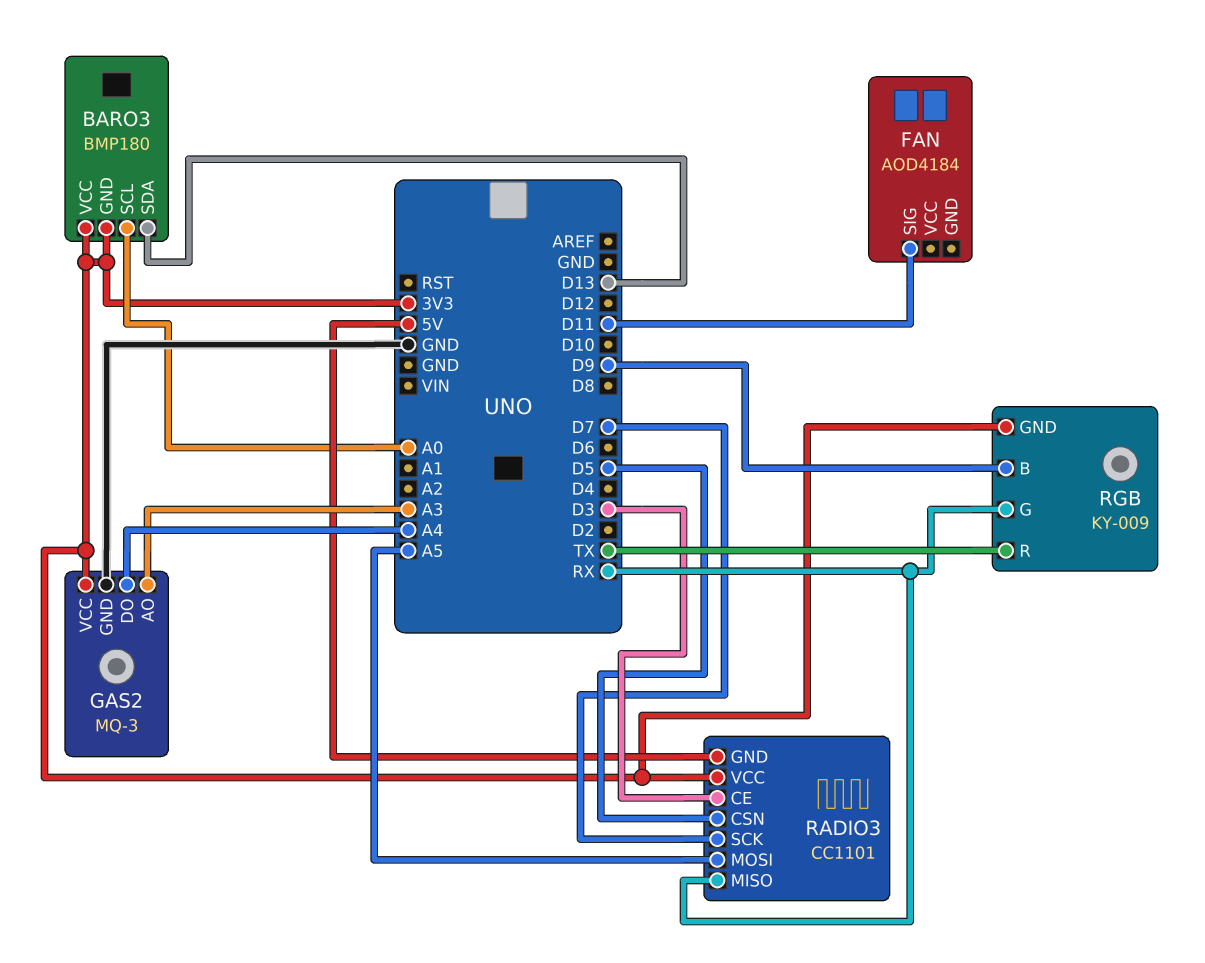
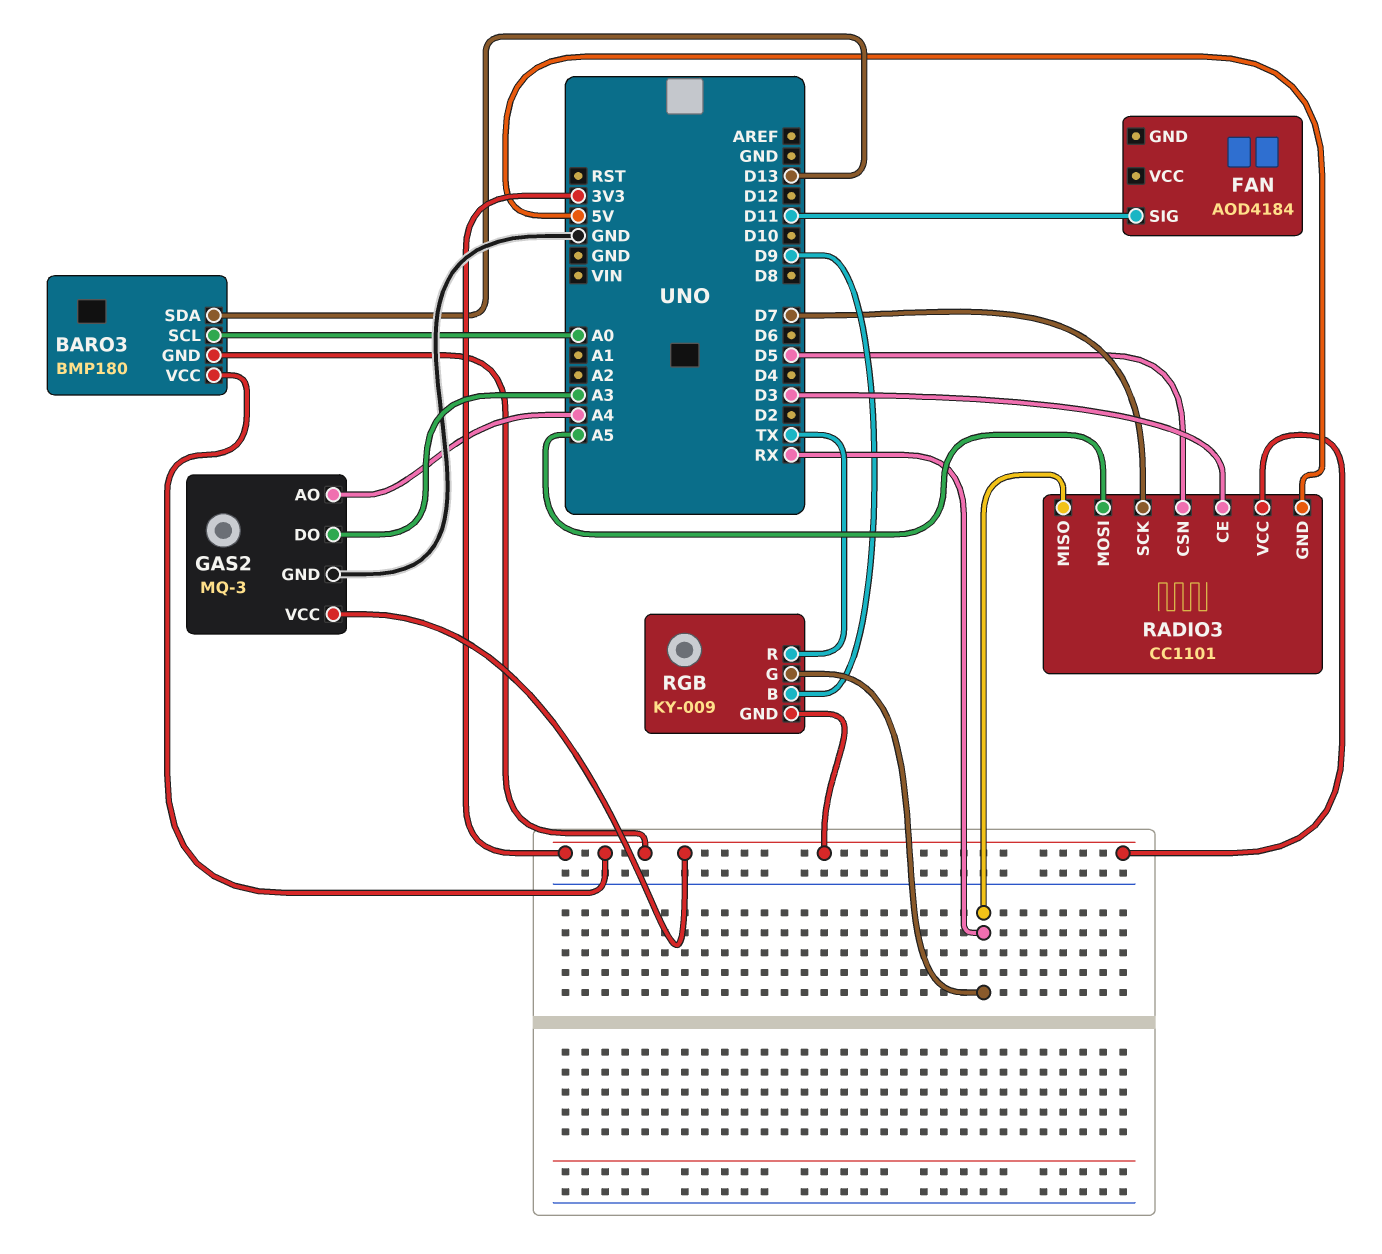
GAS2 pin AO: A3 -> A4
GAS2 pin DO: A4 -> A3

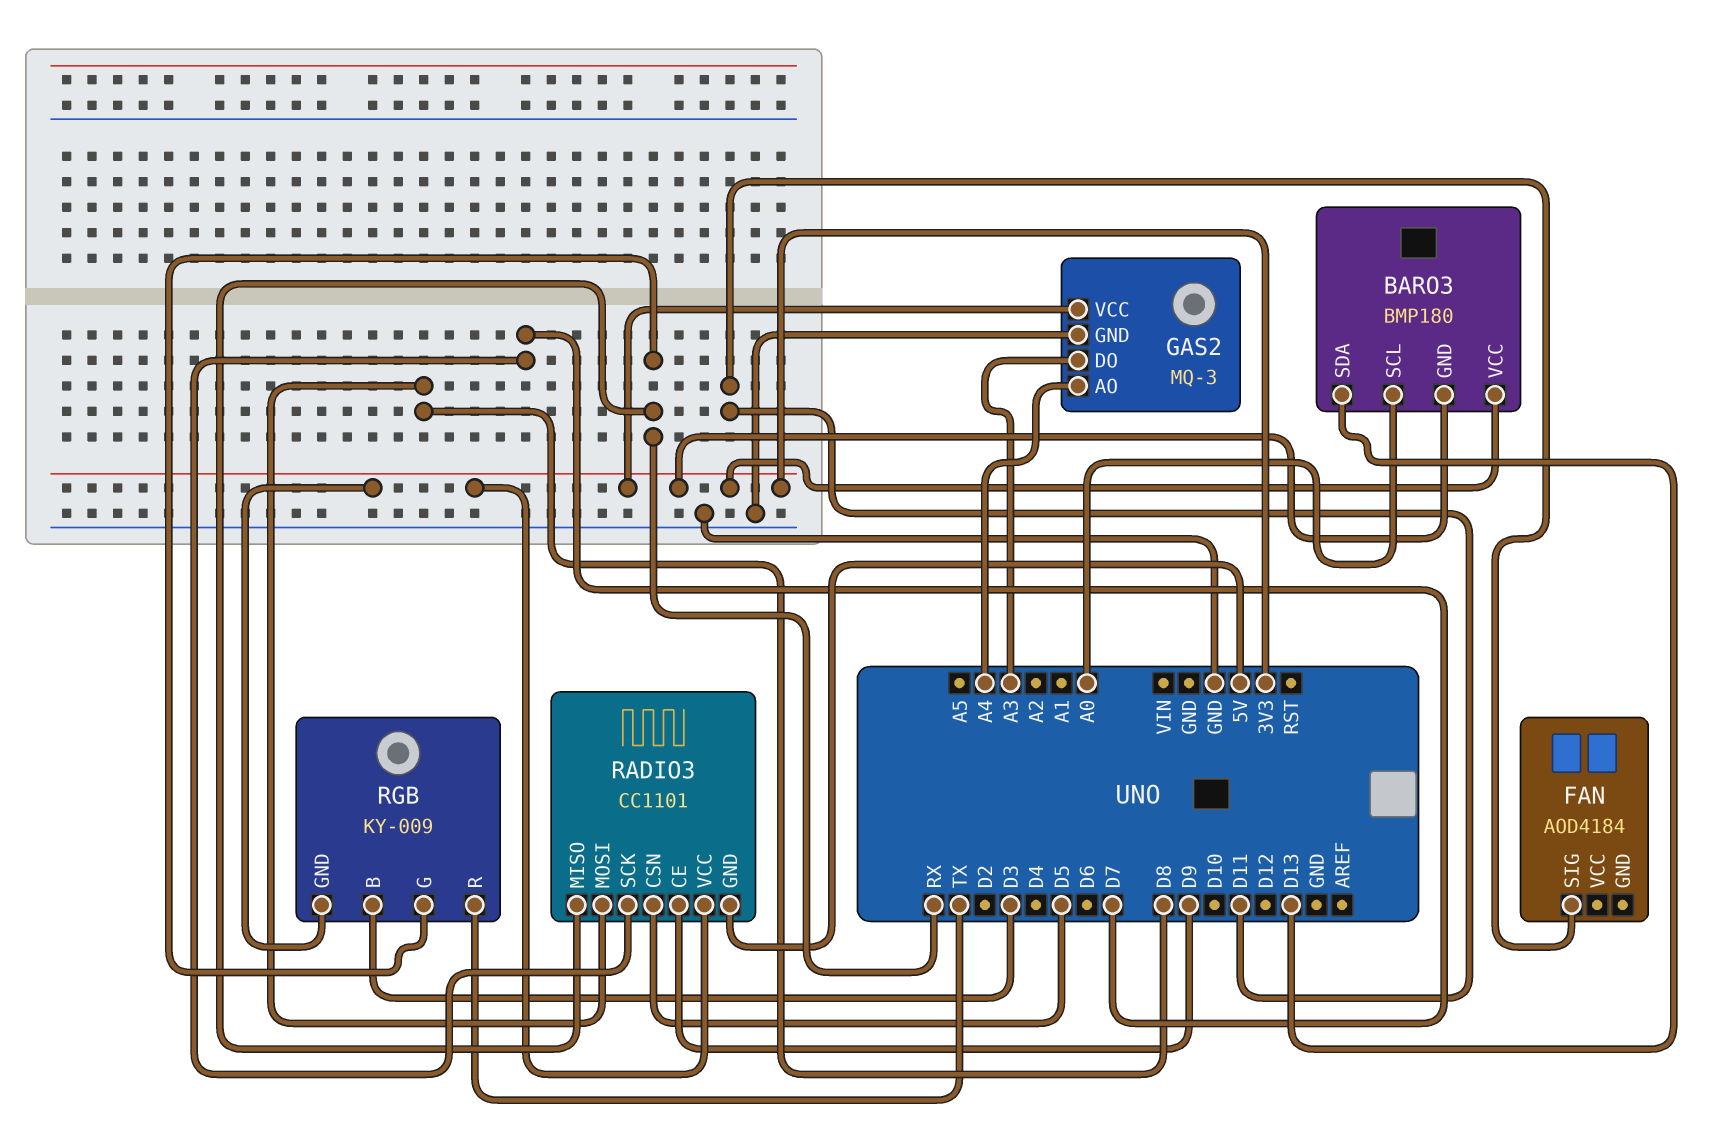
RADIO3 pin CE: D3 -> D9
RADIO3 pin MOSI: A5 -> D8
RGB pin B: D9 -> D3

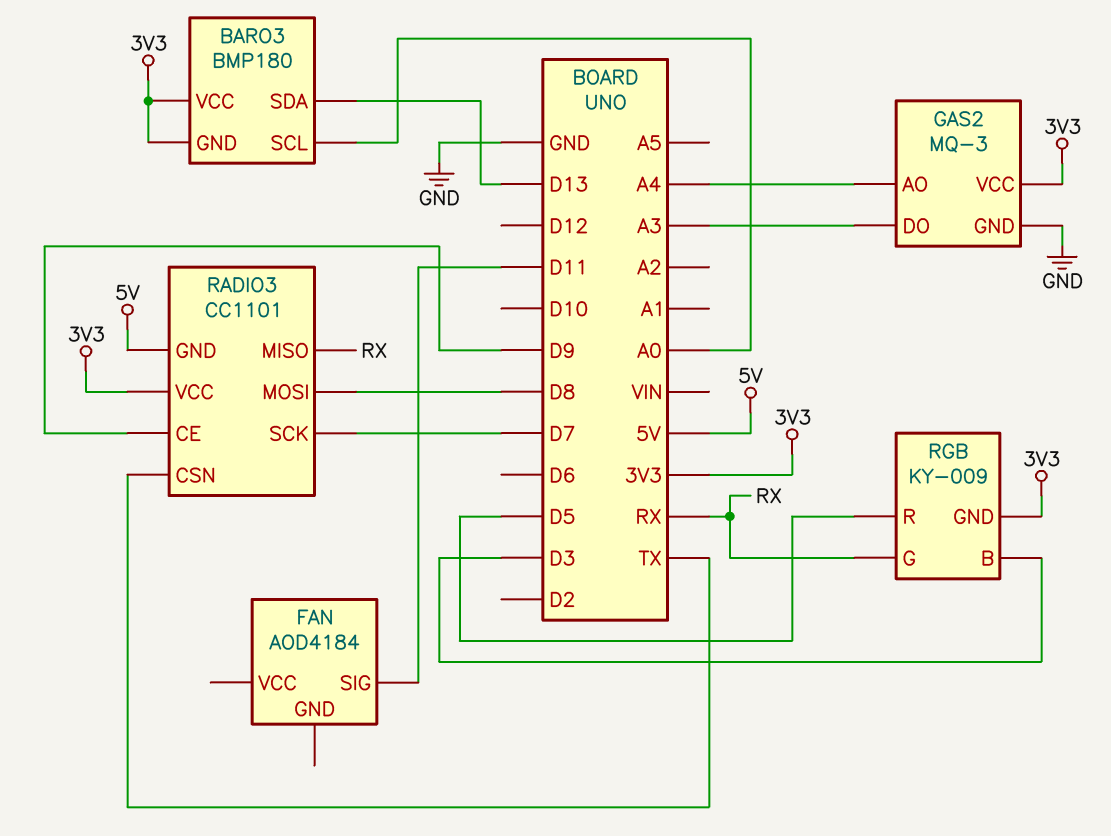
RADIO3 pin CSN: D5 -> TX
RGB pin R: TX -> D5

